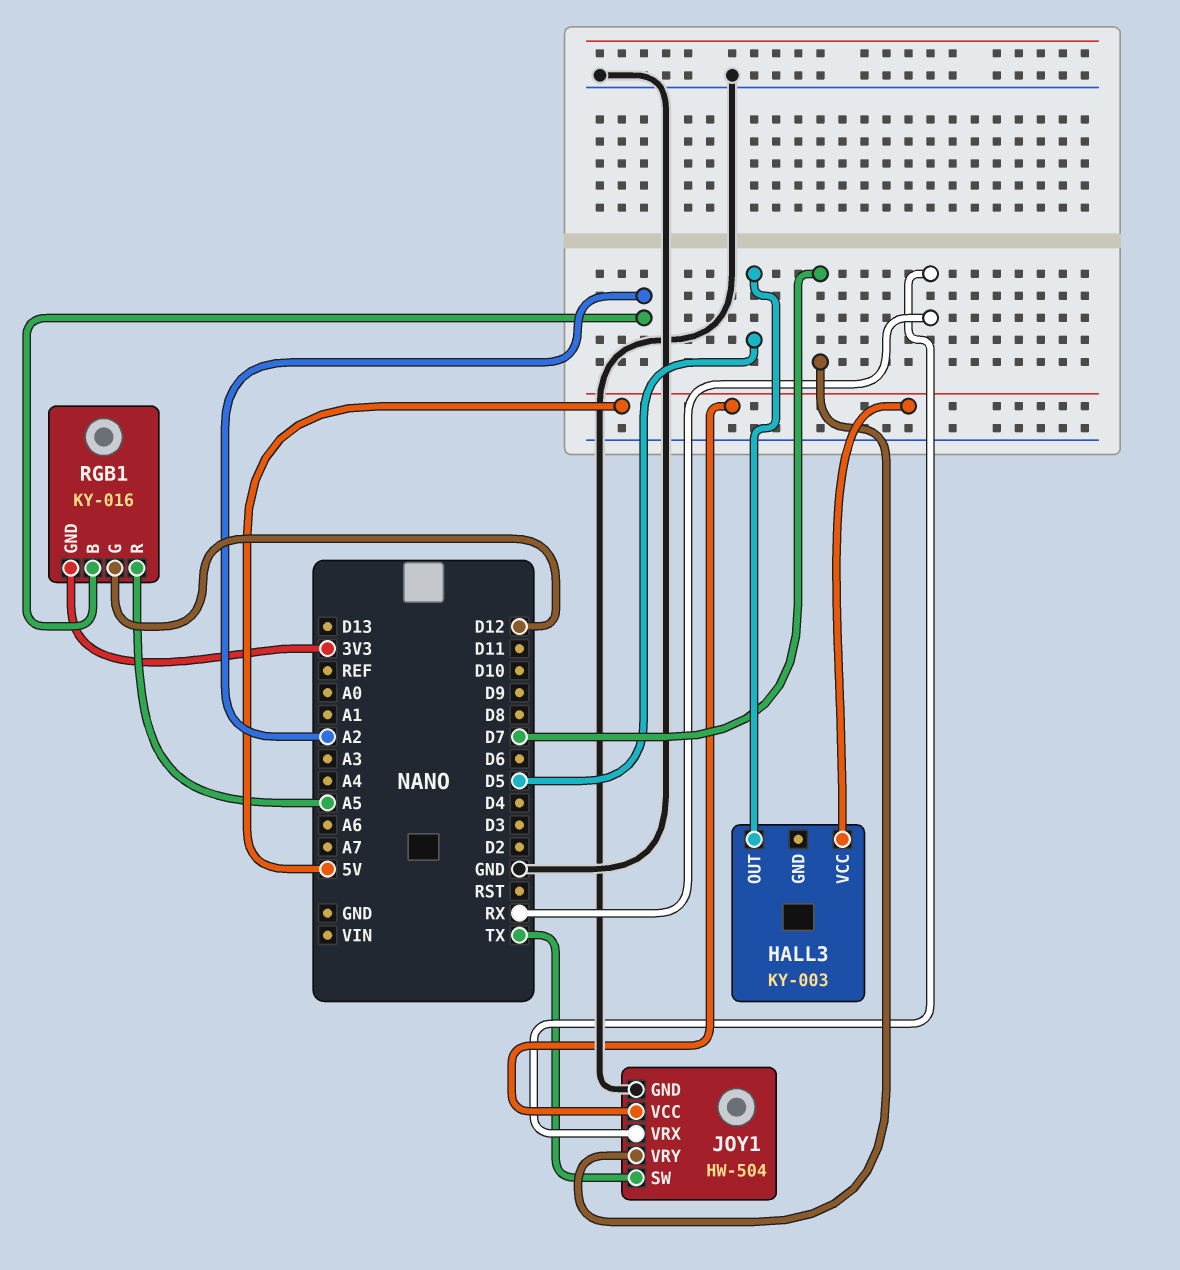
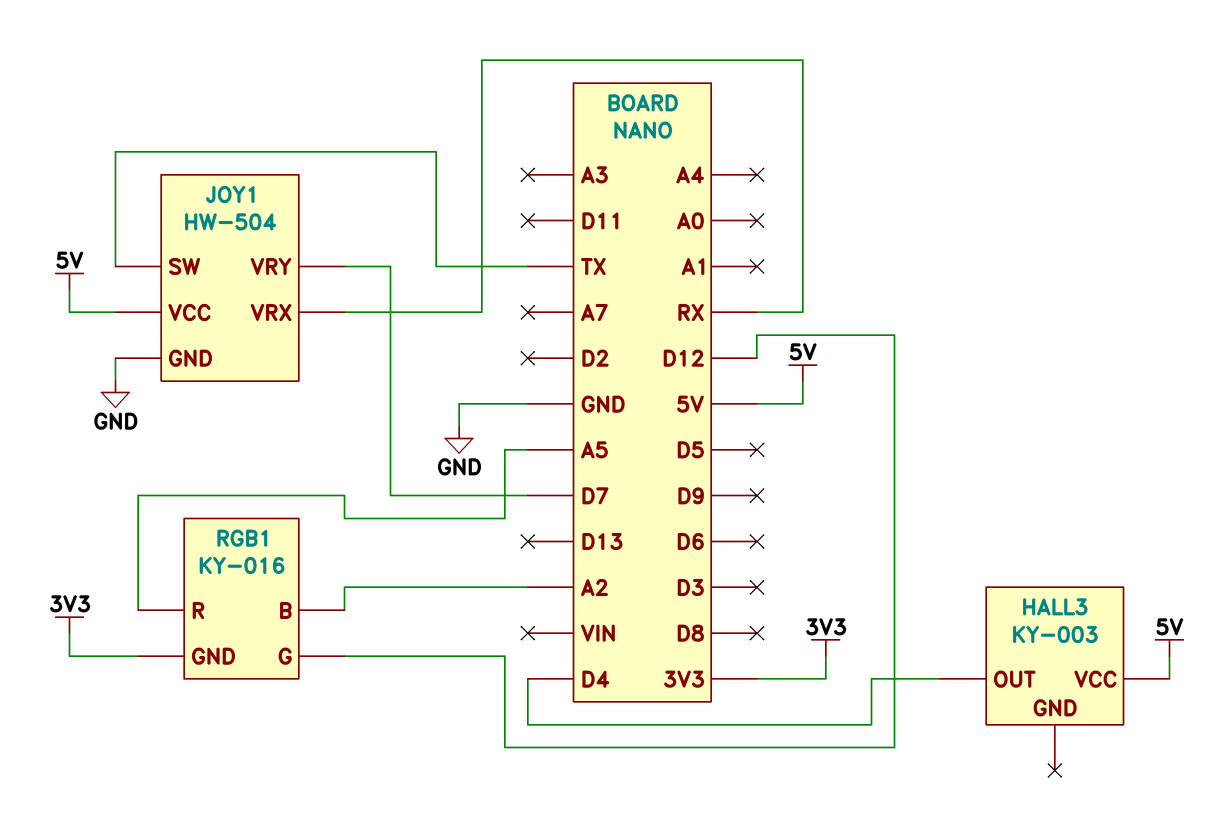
HALL3 pin OUT: D5 -> D4

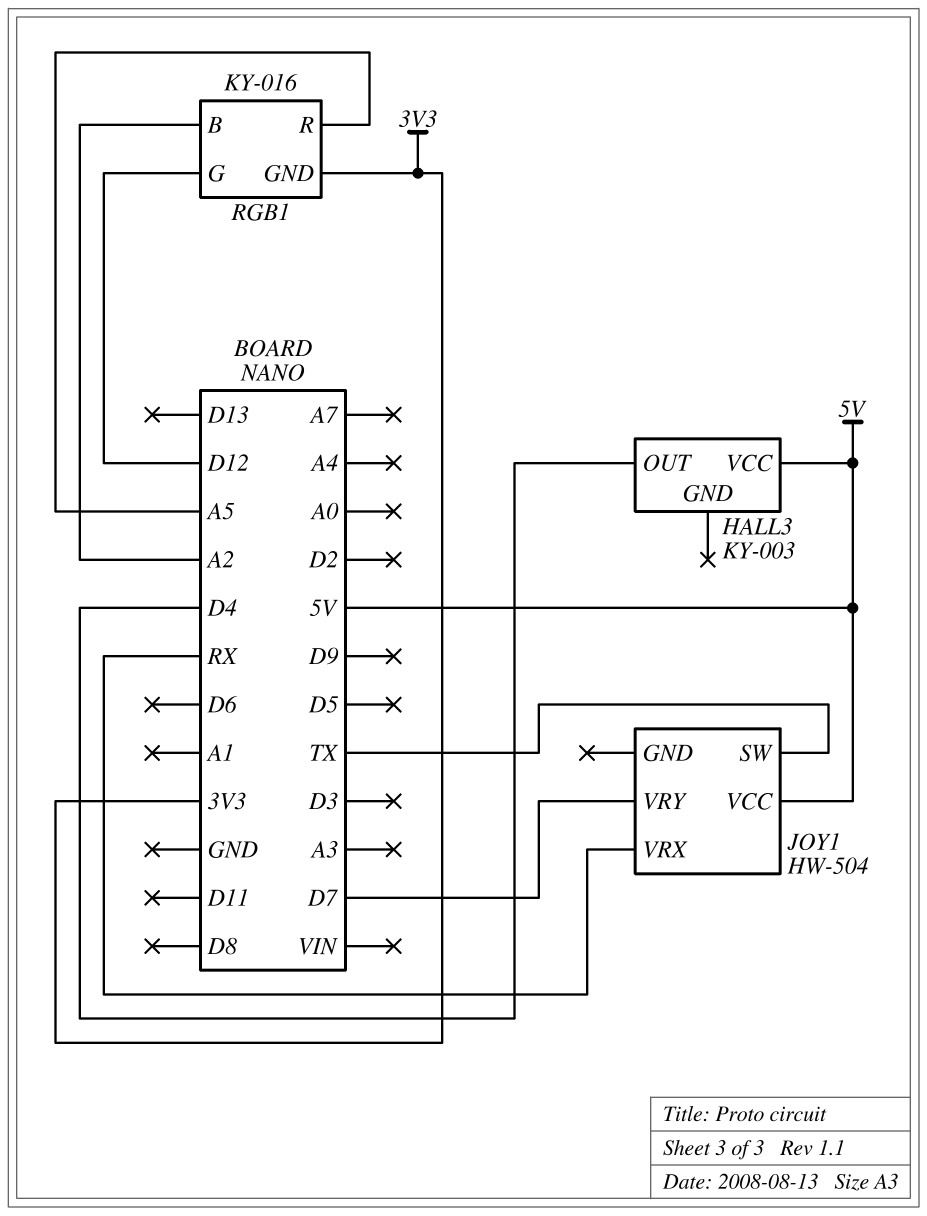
JOY1 pin GND: GND -> none

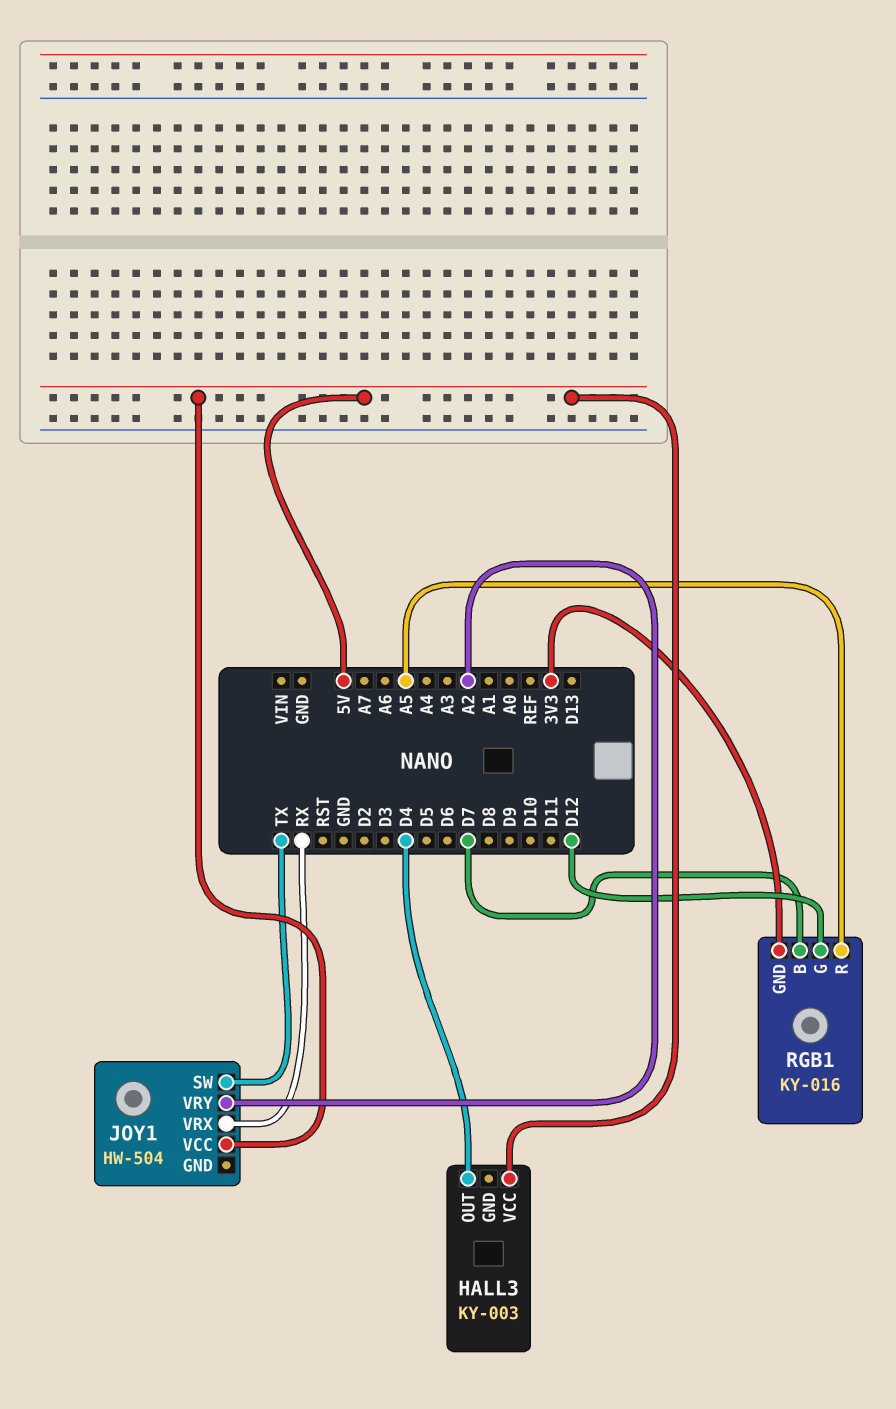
JOY1 pin VRY: D7 -> A2
RGB1 pin B: A2 -> D7

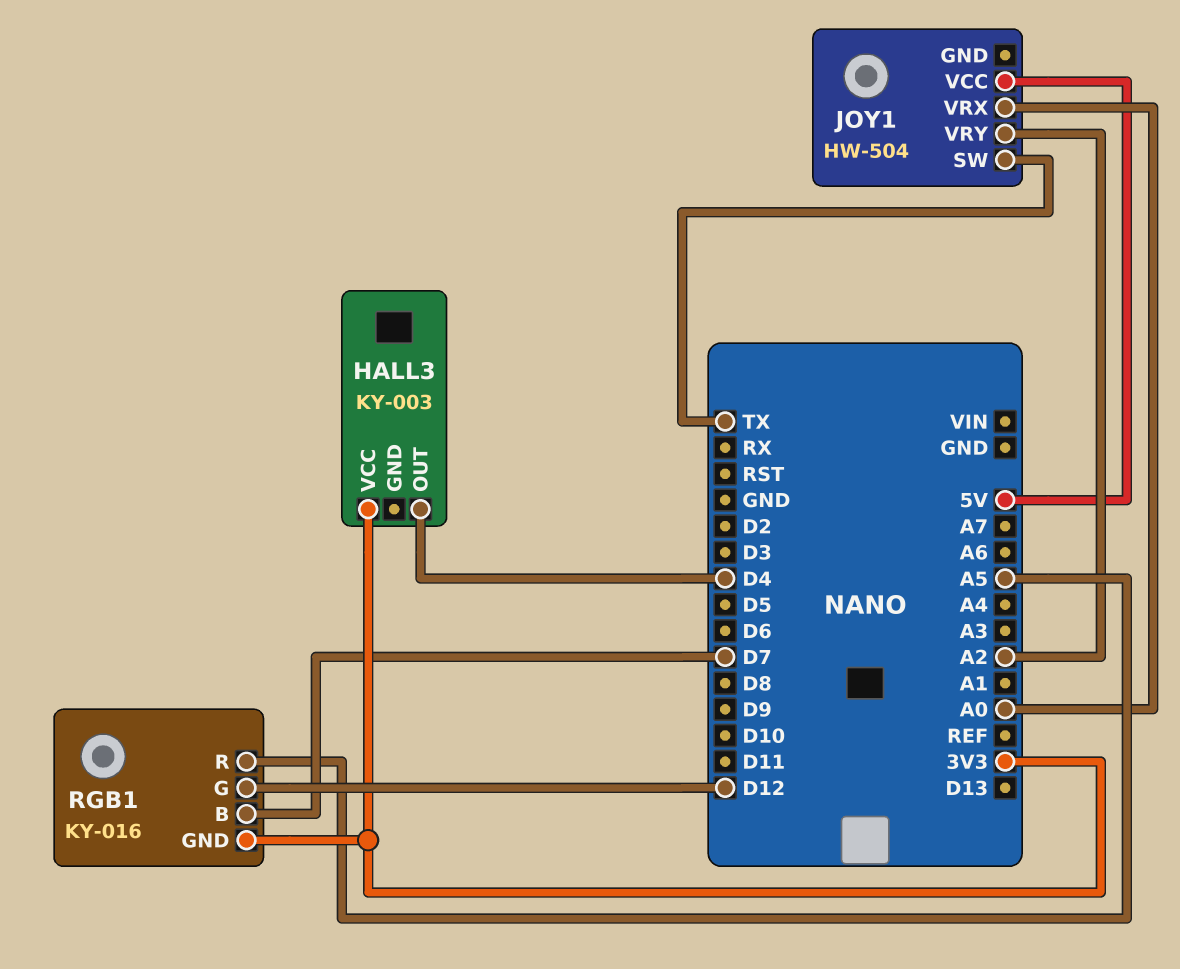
HALL3 pin VCC: 5V -> 3V3
JOY1 pin VRX: RX -> A0

